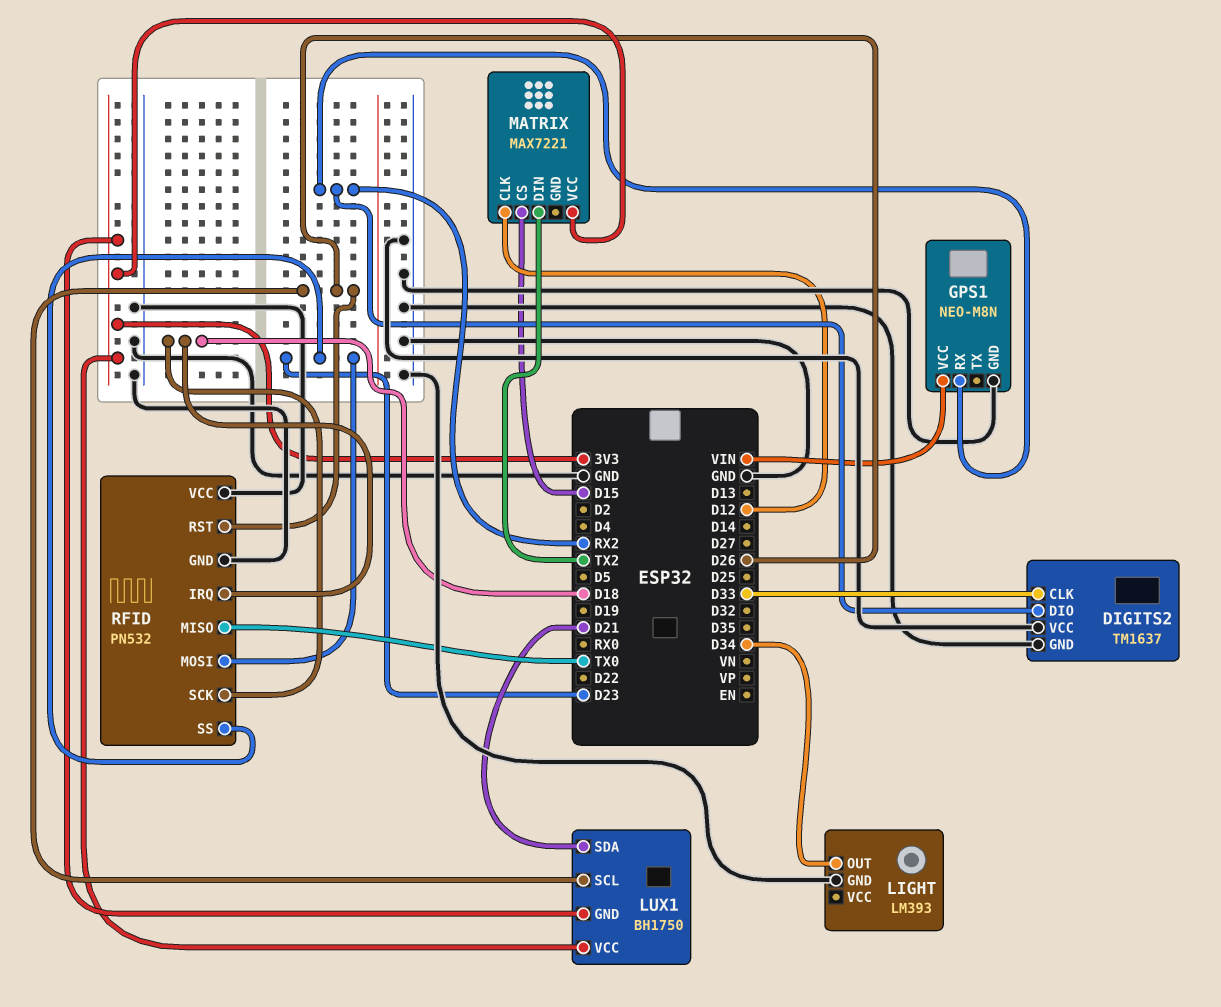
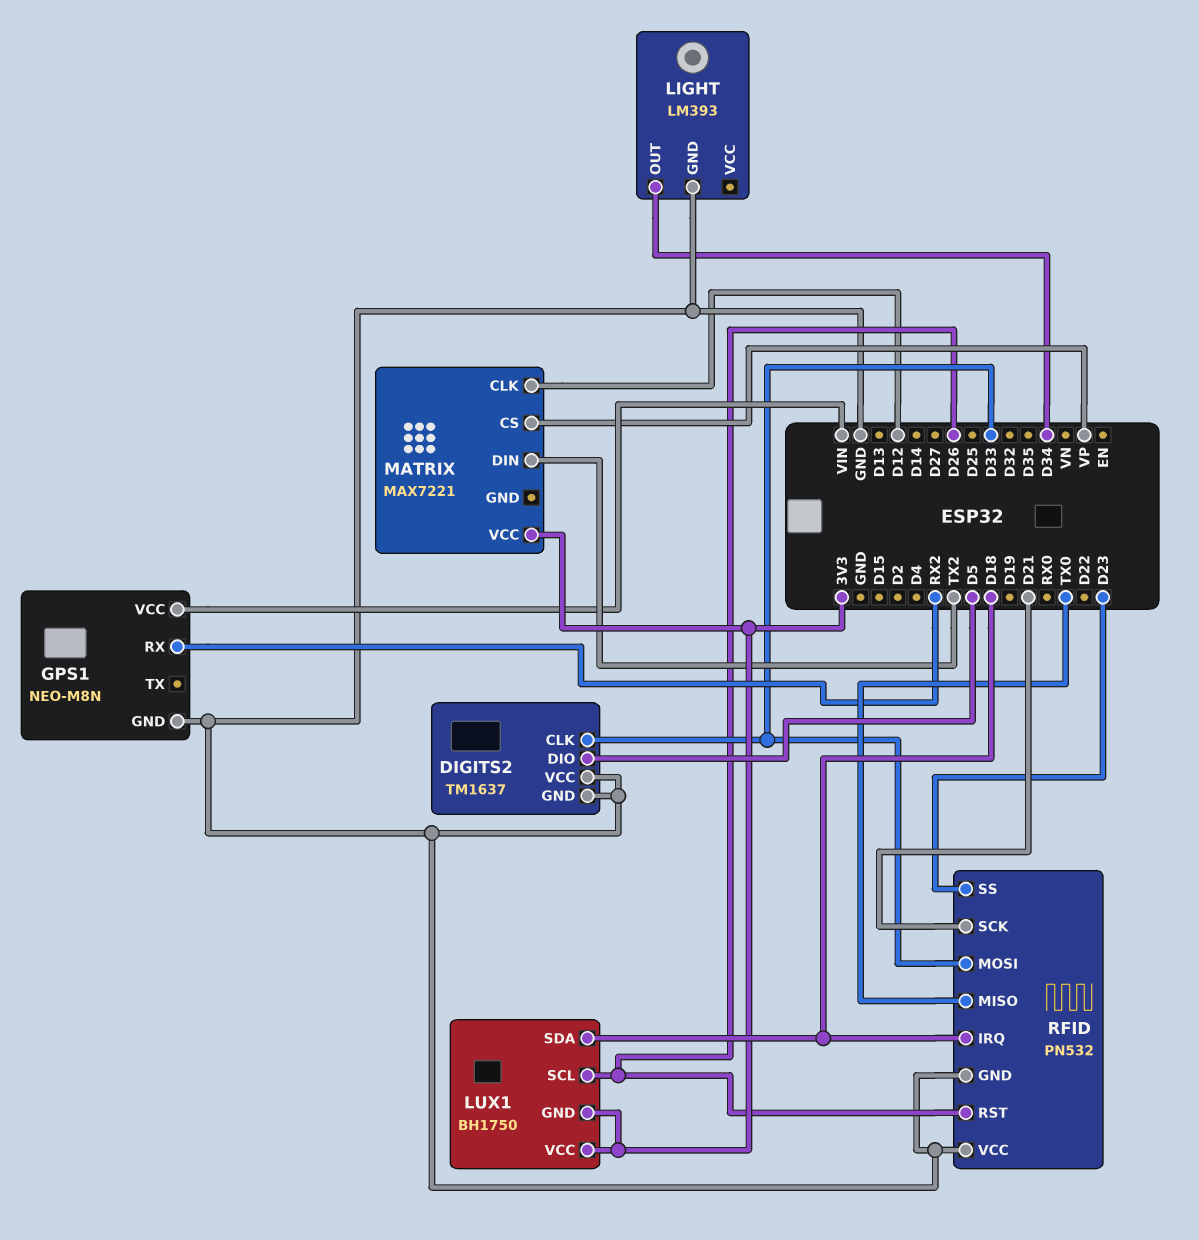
DIGITS2 pin DIO: RX2 -> D5
LUX1 pin SDA: D21 -> D18
MATRIX pin CS: D15 -> VP
RFID pin MOSI: D23 -> D33
RFID pin SCK: D18 -> D21

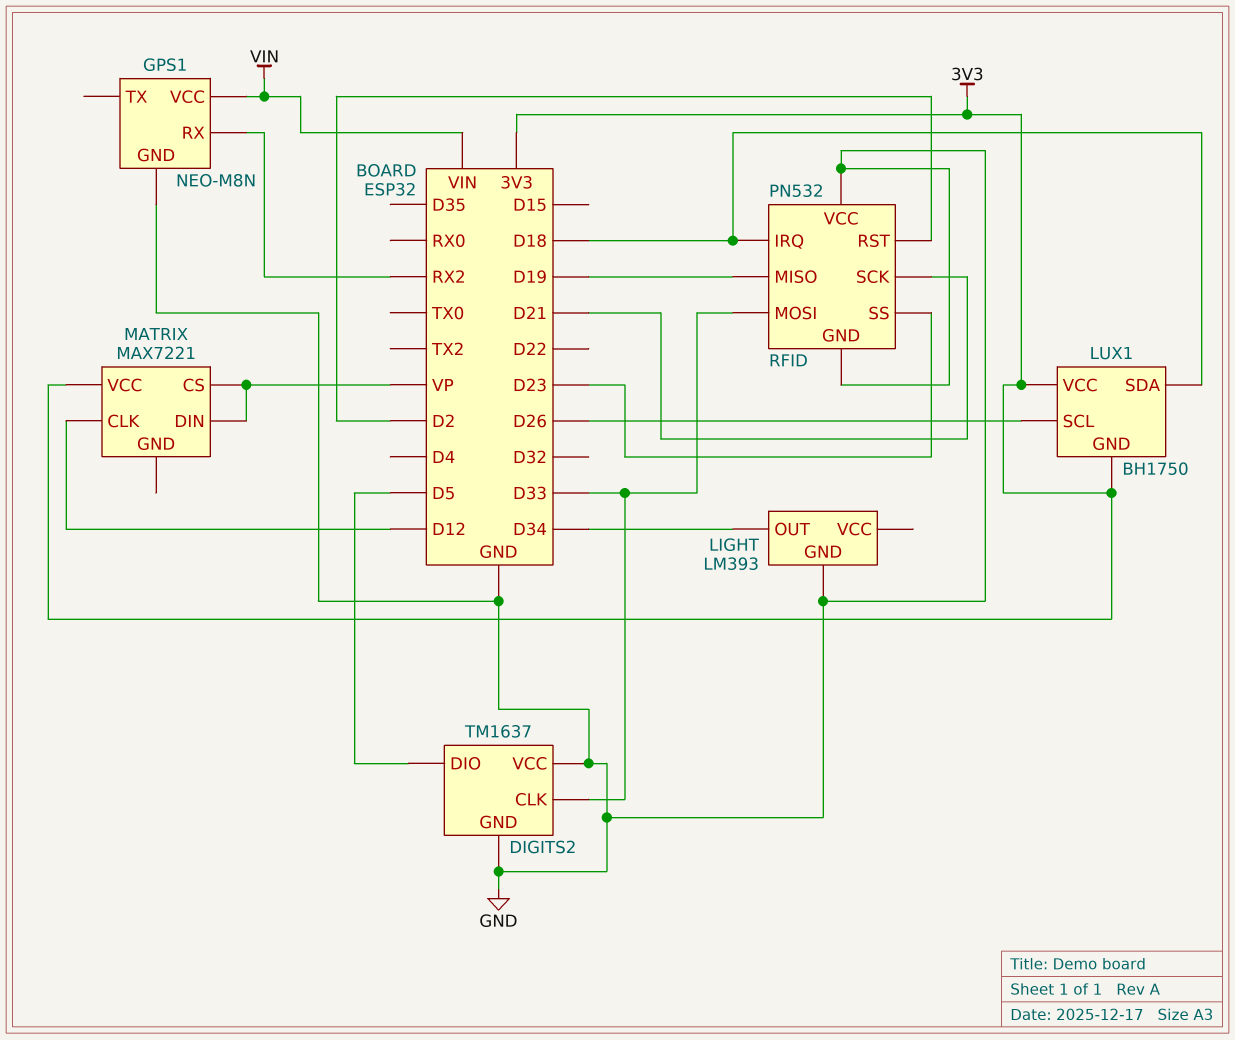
MATRIX pin DIN: TX2 -> VP
RFID pin MISO: TX0 -> D19
RFID pin RST: D26 -> D2

